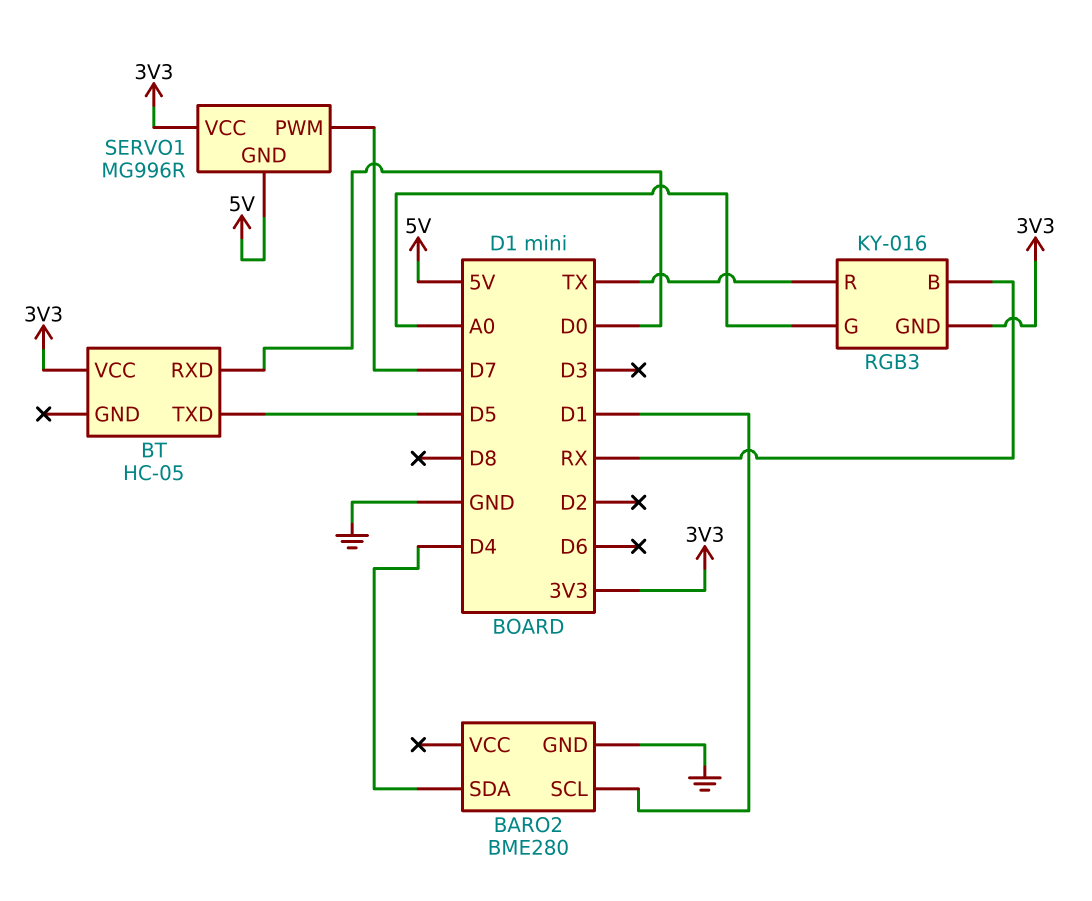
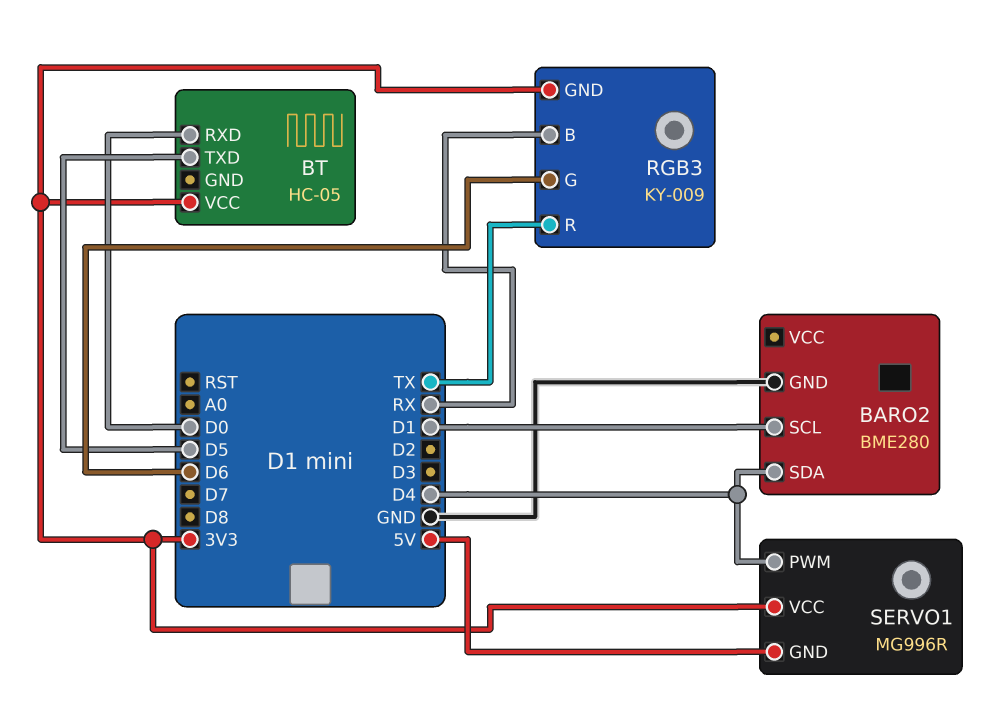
RGB3: KY-016 -> KY-009
RGB3 pin G: A0 -> D6
SERVO1 pin PWM: D7 -> D4

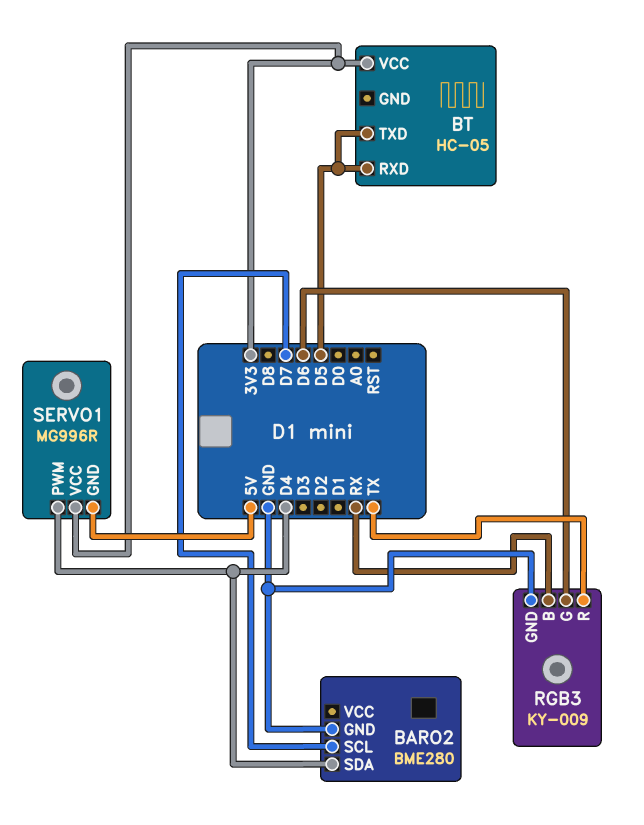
BARO2 pin SCL: D1 -> D7
BT pin RXD: D0 -> D5
RGB3 pin GND: 3V3 -> GND

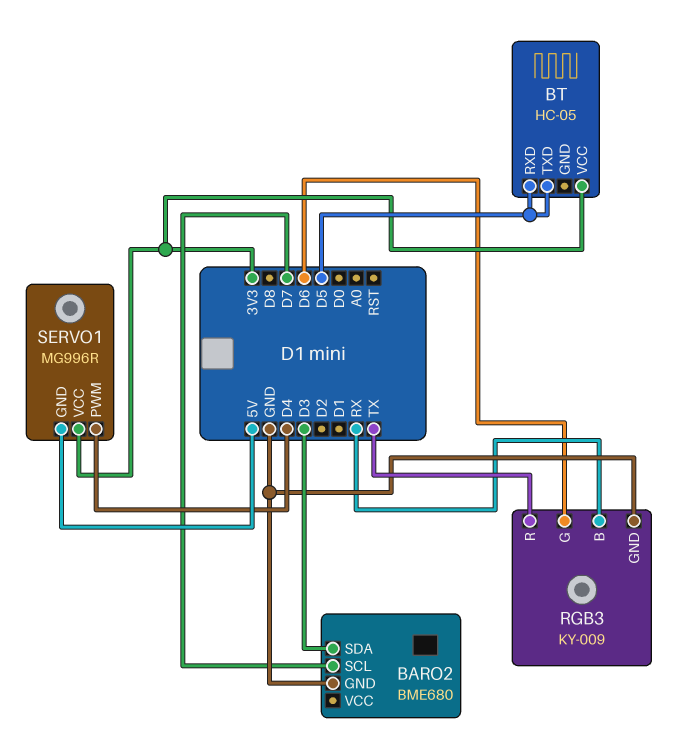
BARO2: BME280 -> BME680
BARO2 pin SDA: D4 -> D3

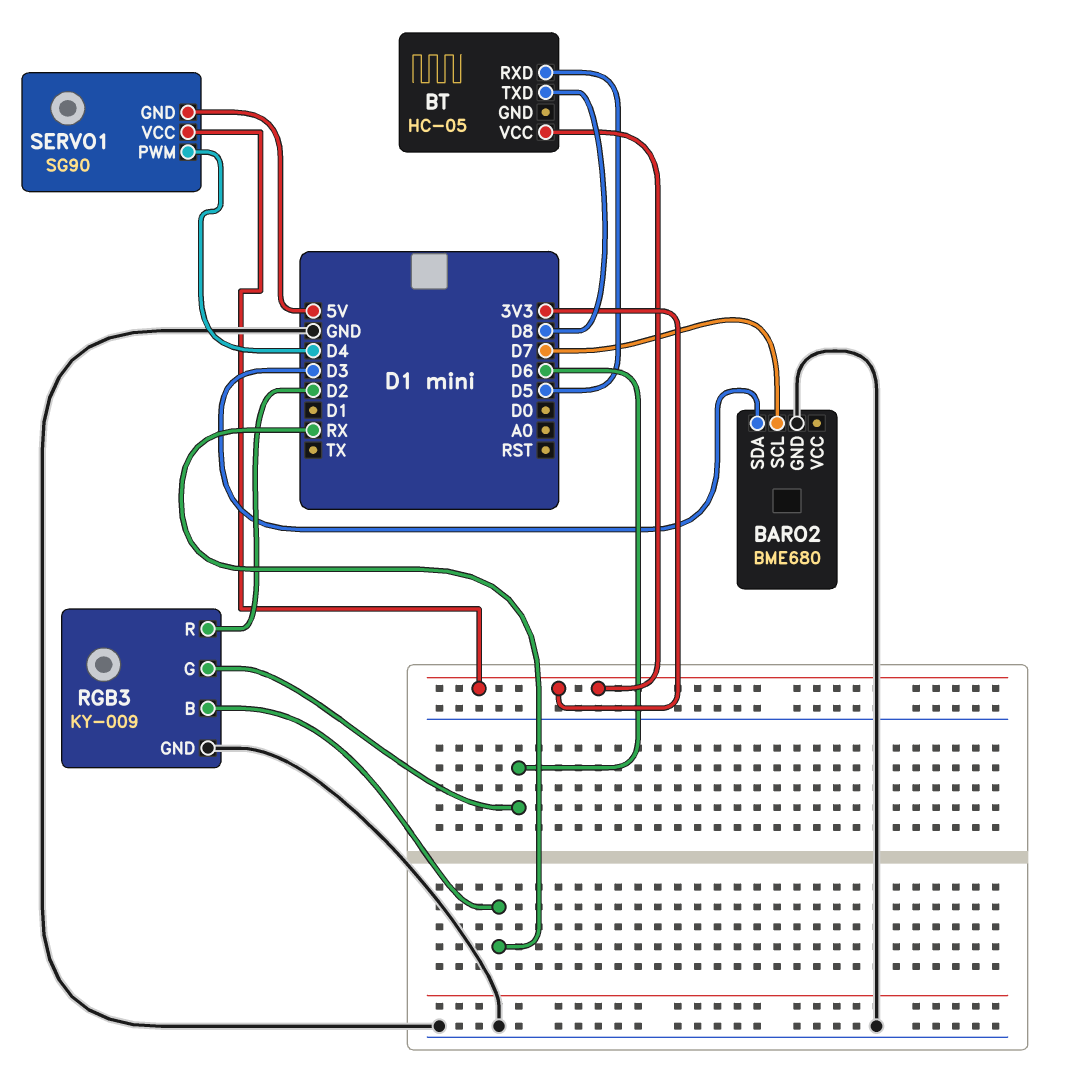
BT pin TXD: D5 -> D8
RGB3 pin R: TX -> D2
SERVO1: MG996R -> SG90

